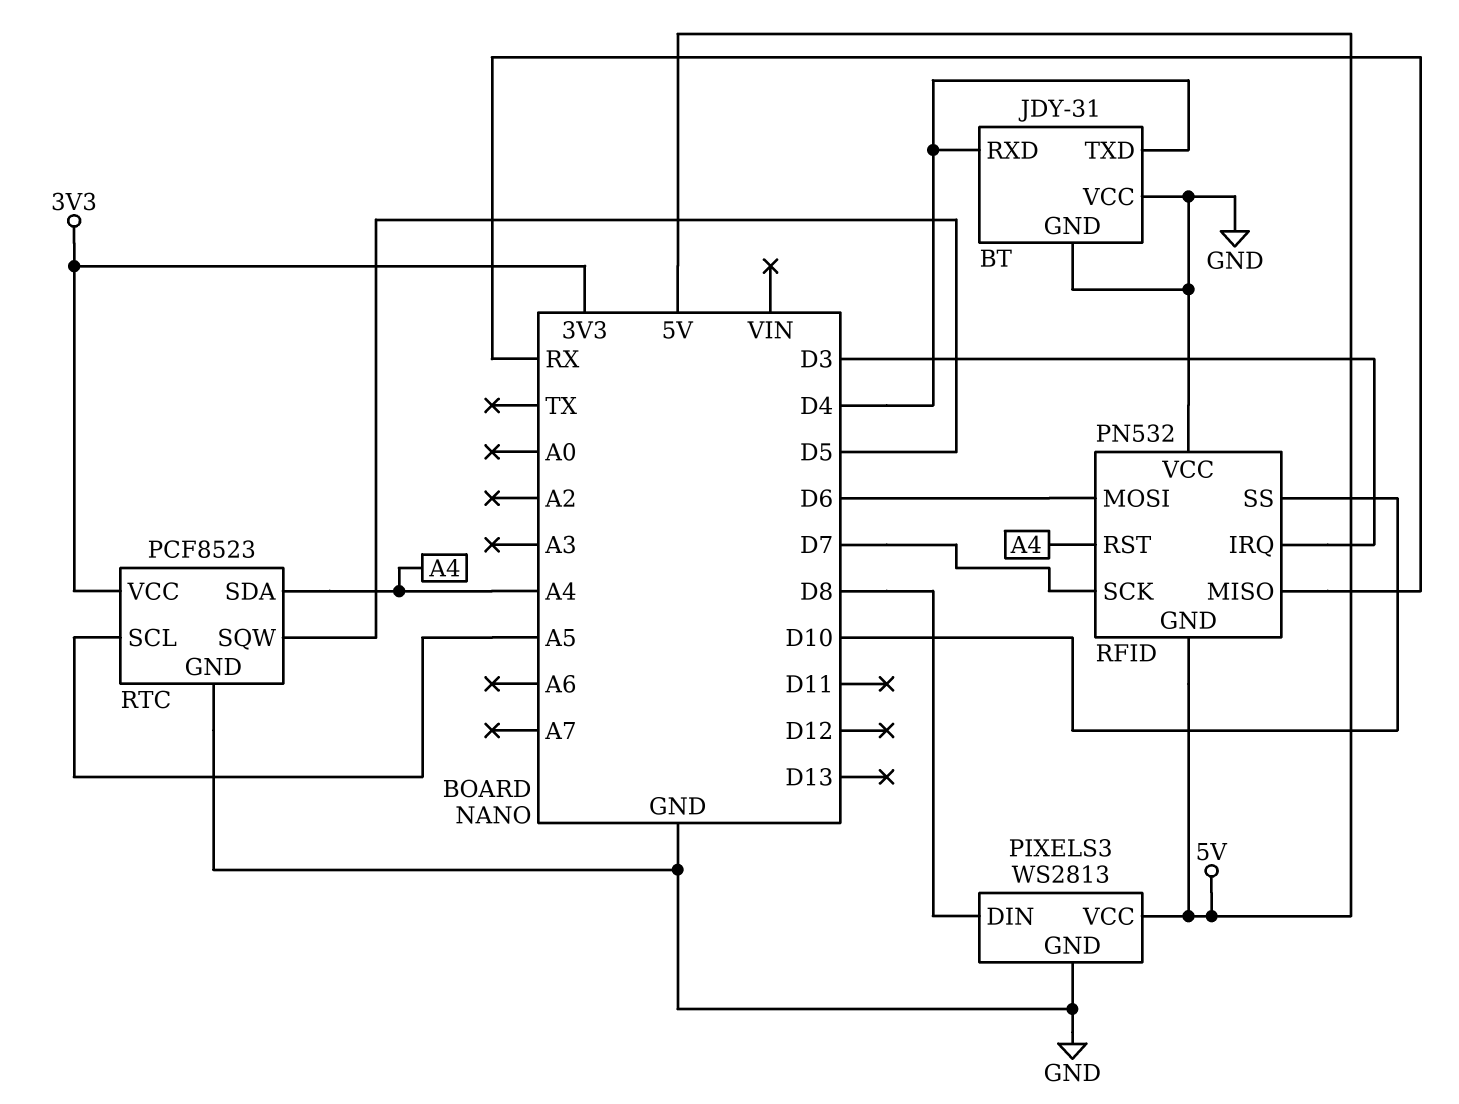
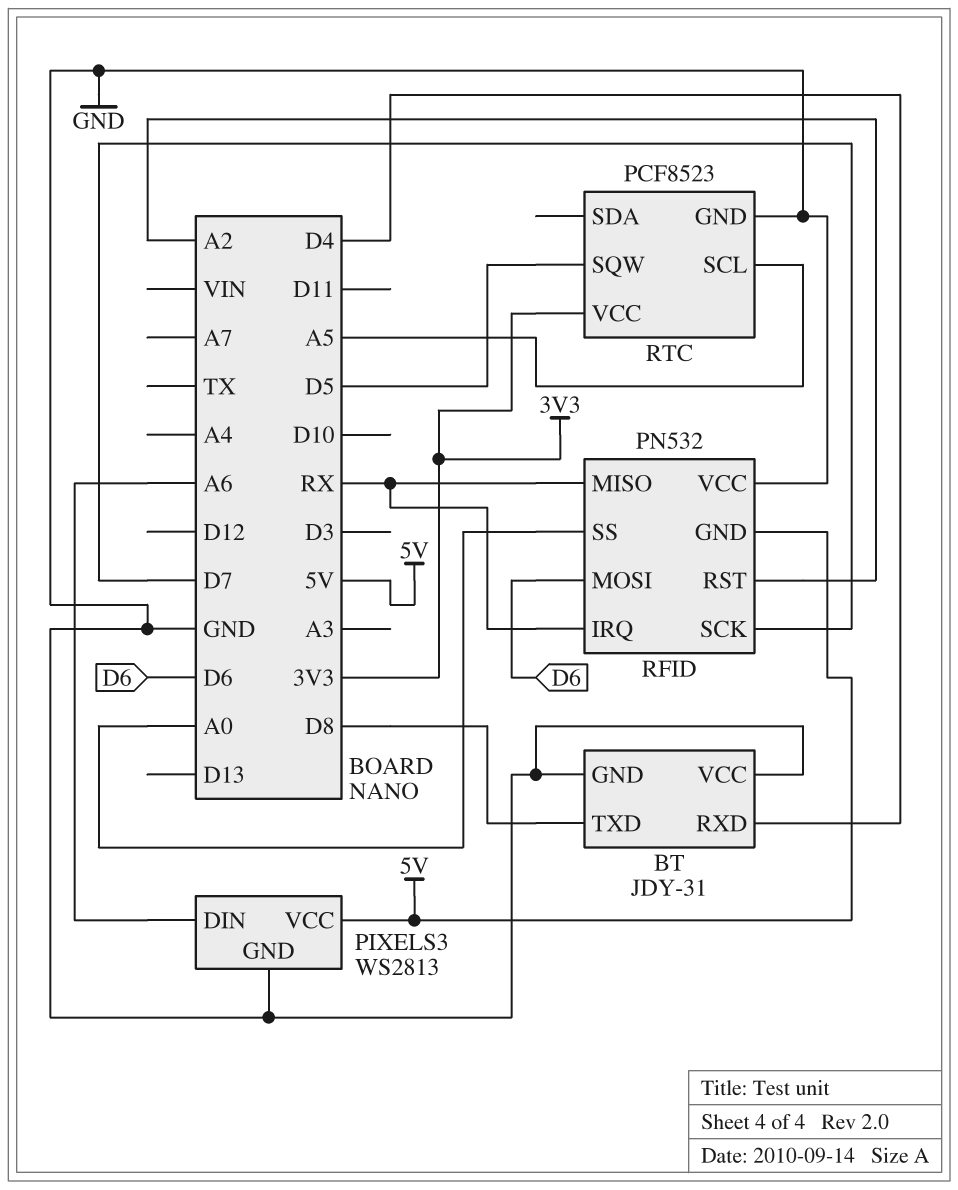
BT pin TXD: D4 -> D8
PIXELS3 pin DIN: D8 -> A6
RFID pin IRQ: D3 -> RX
RFID pin RST: A4 -> A2
RFID pin SS: D10 -> A0
RTC pin SDA: A4 -> none

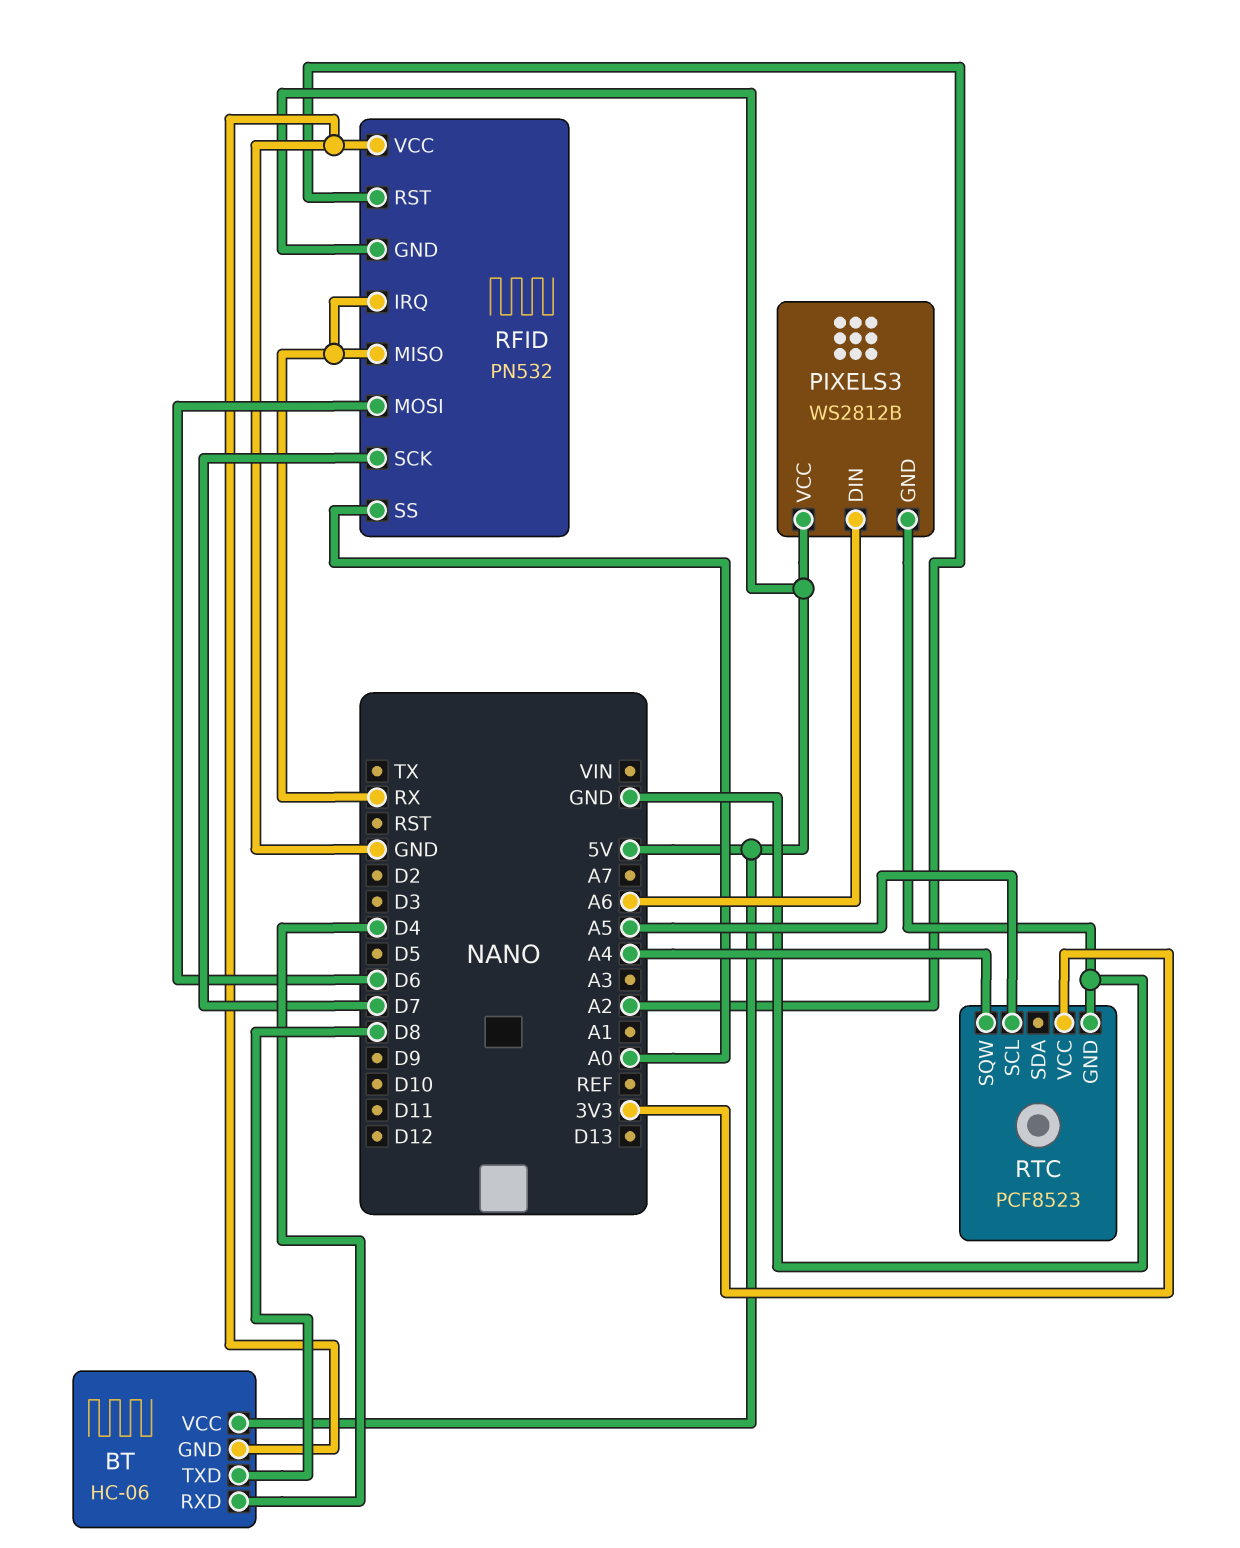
BT: JDY-31 -> HC-06
BT pin VCC: GND -> 5V
PIXELS3: WS2813 -> WS2812B
RTC pin SQW: D5 -> A4

